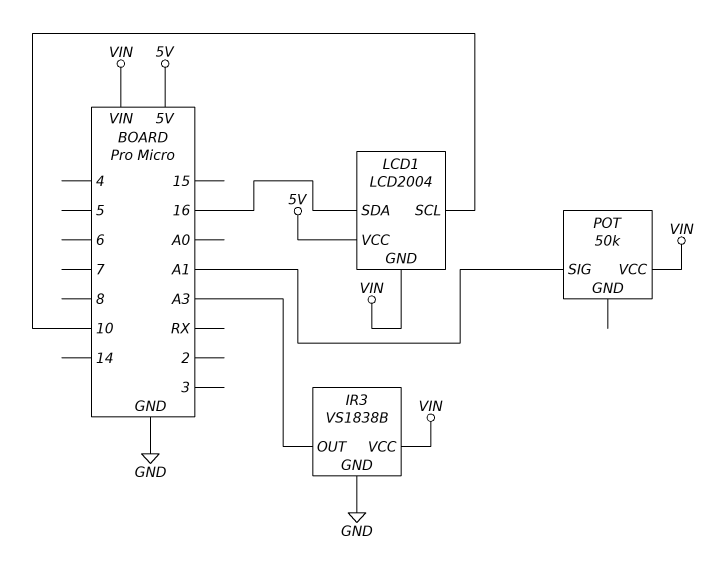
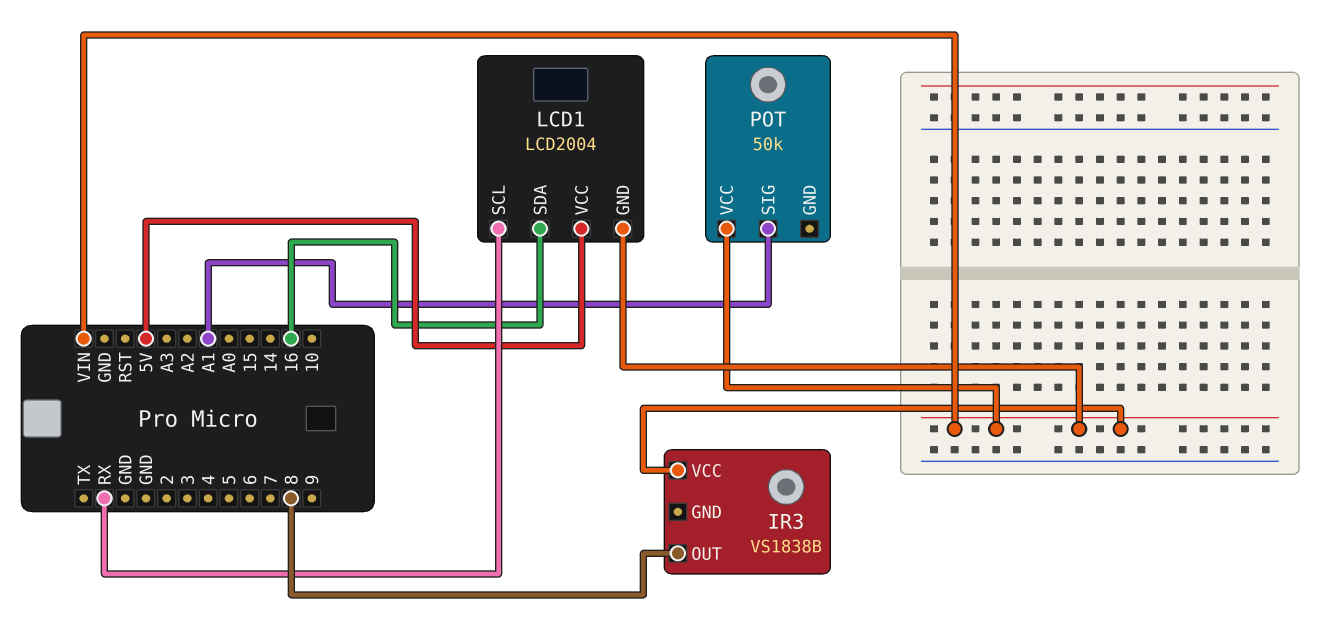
IR3 pin GND: GND -> none
IR3 pin OUT: A3 -> 8
LCD1 pin SCL: 10 -> RX

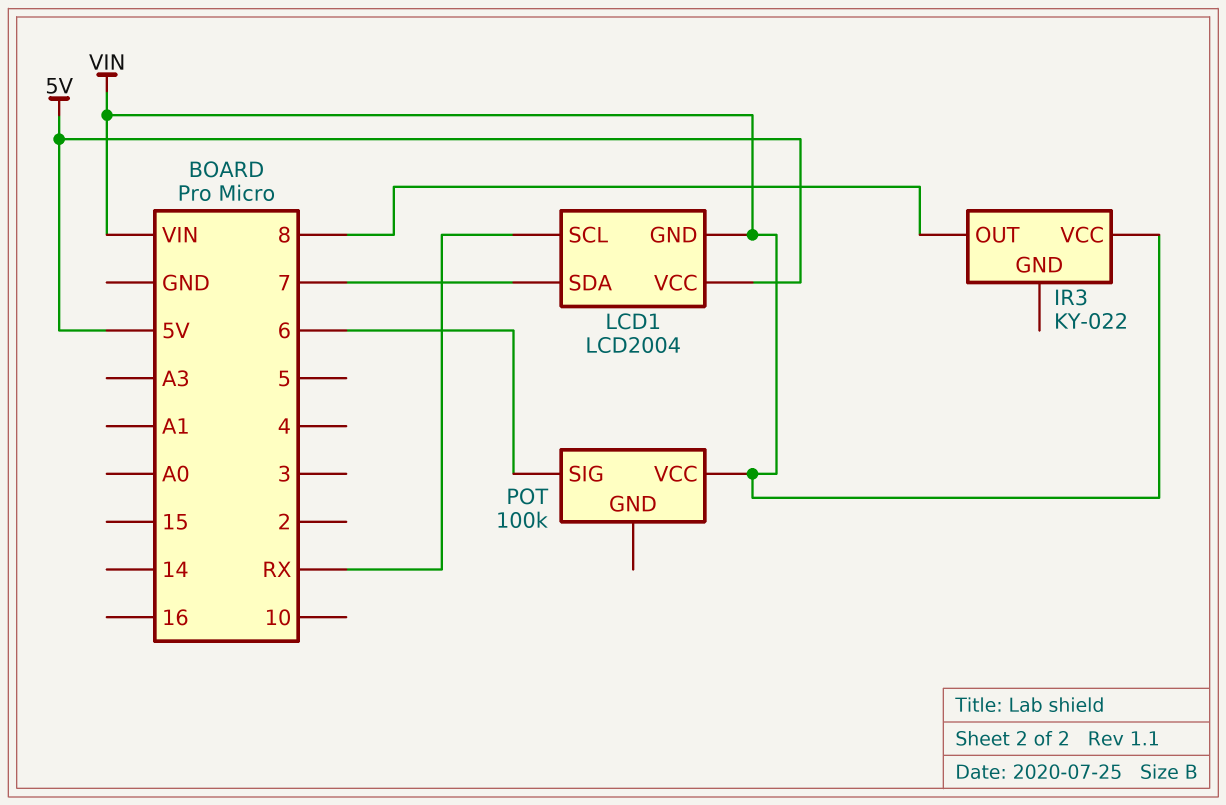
IR3: VS1838B -> KY-022
LCD1 pin SDA: 16 -> 7
POT: 50k -> 100k
POT pin SIG: A1 -> 6

